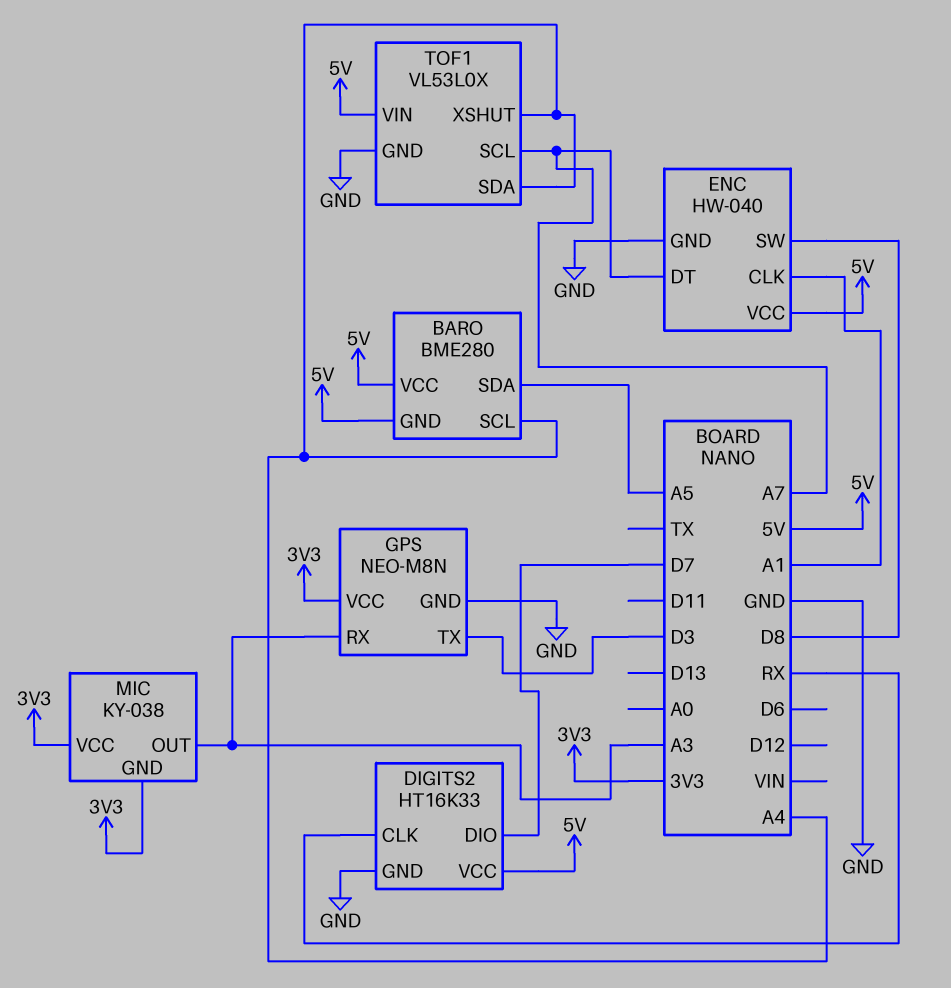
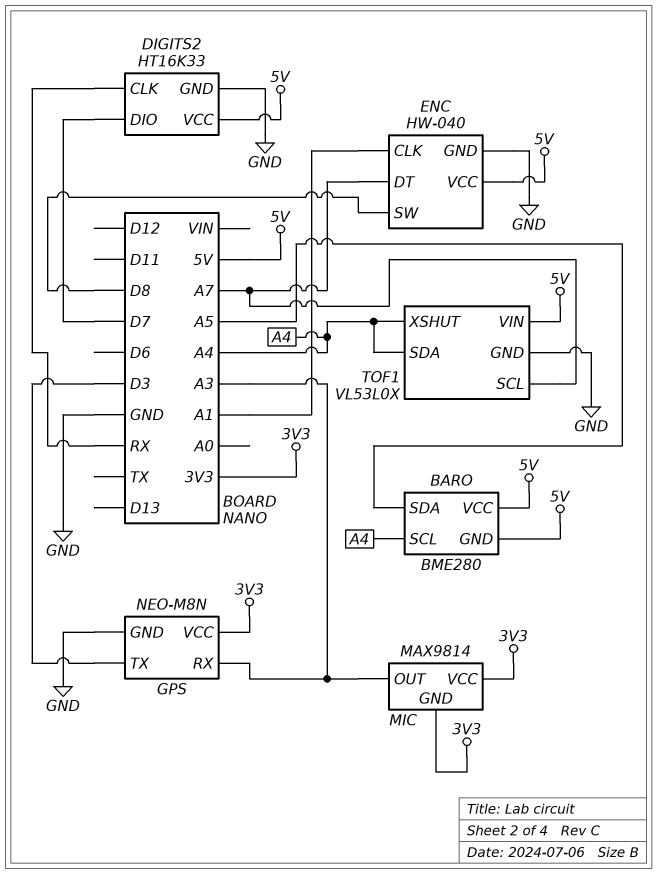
MIC: KY-038 -> MAX9814

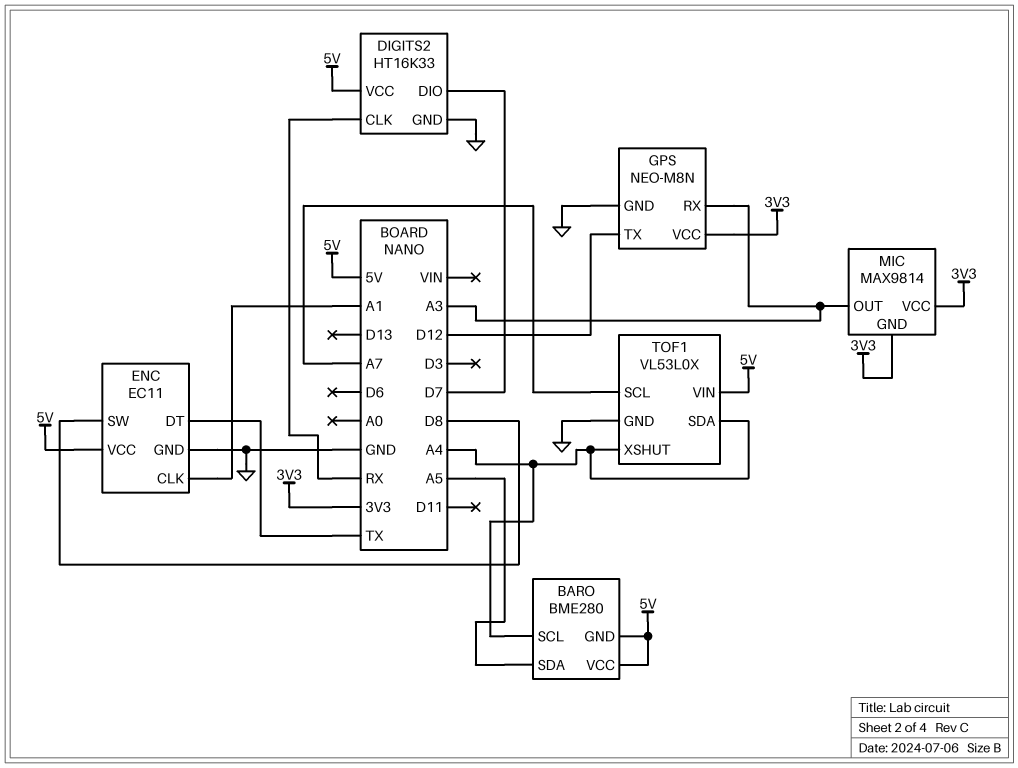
ENC: HW-040 -> EC11
ENC pin DT: A7 -> TX
GPS pin TX: D3 -> D12

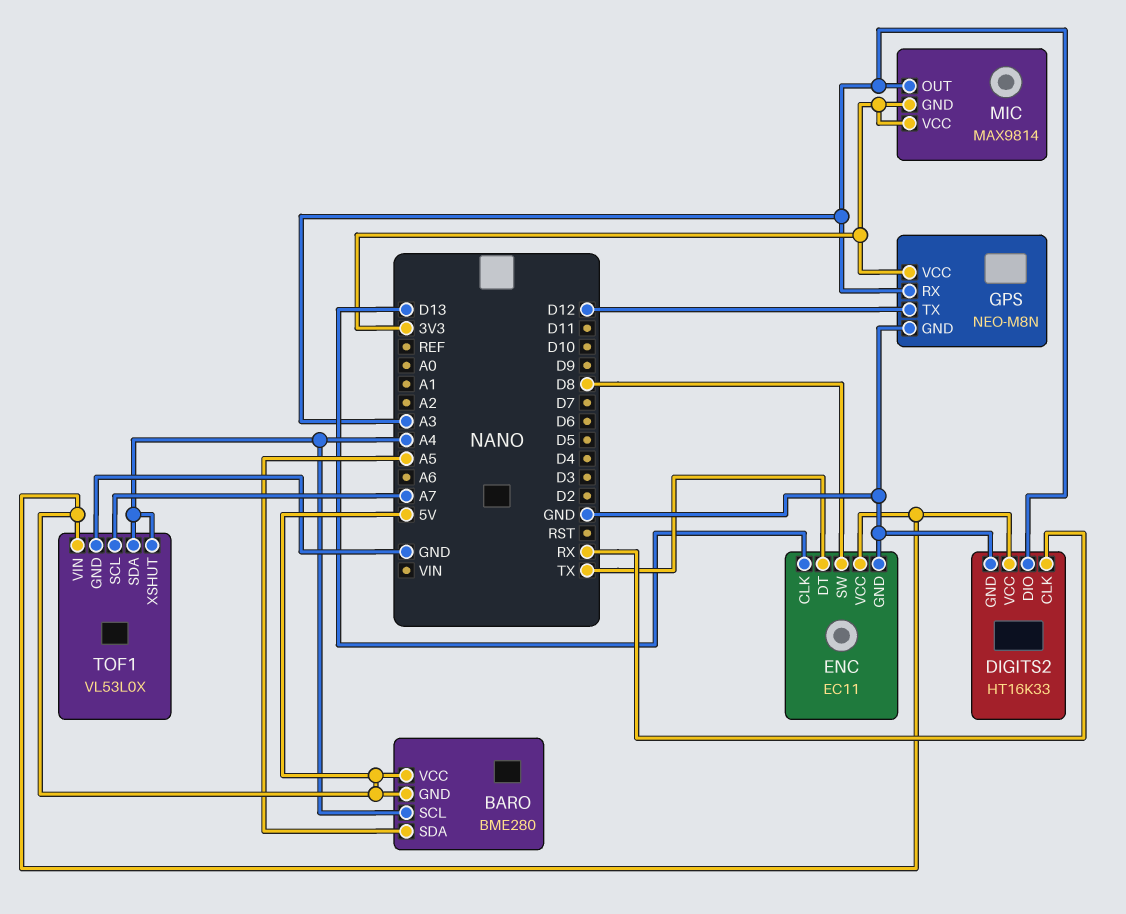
DIGITS2 pin DIO: D7 -> A3
ENC pin CLK: A1 -> D13

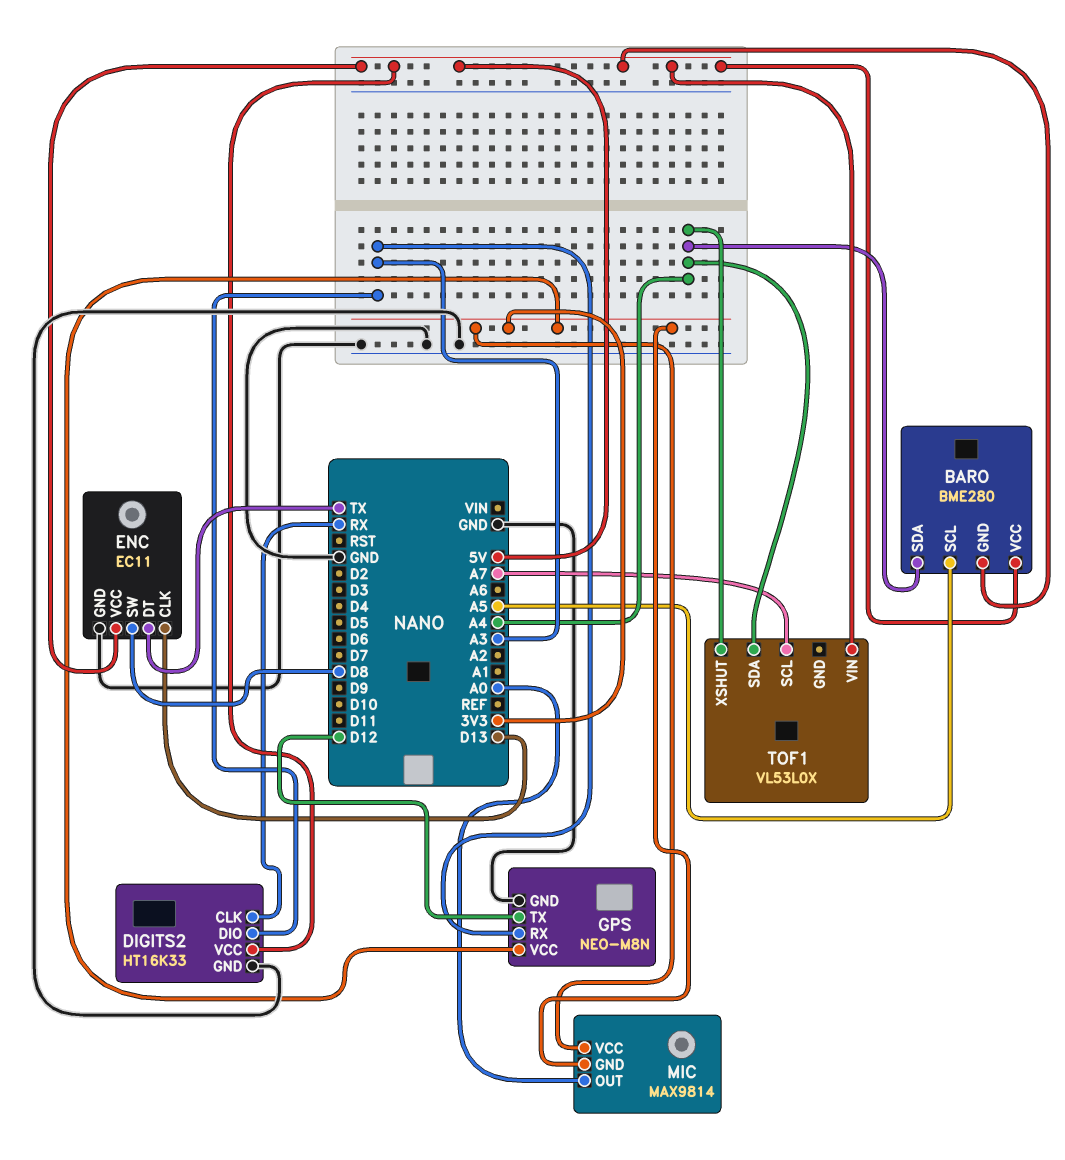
BARO pin SCL: A4 -> A5
BARO pin SDA: A5 -> A4
MIC pin OUT: A3 -> A0
TOF1 pin GND: GND -> none

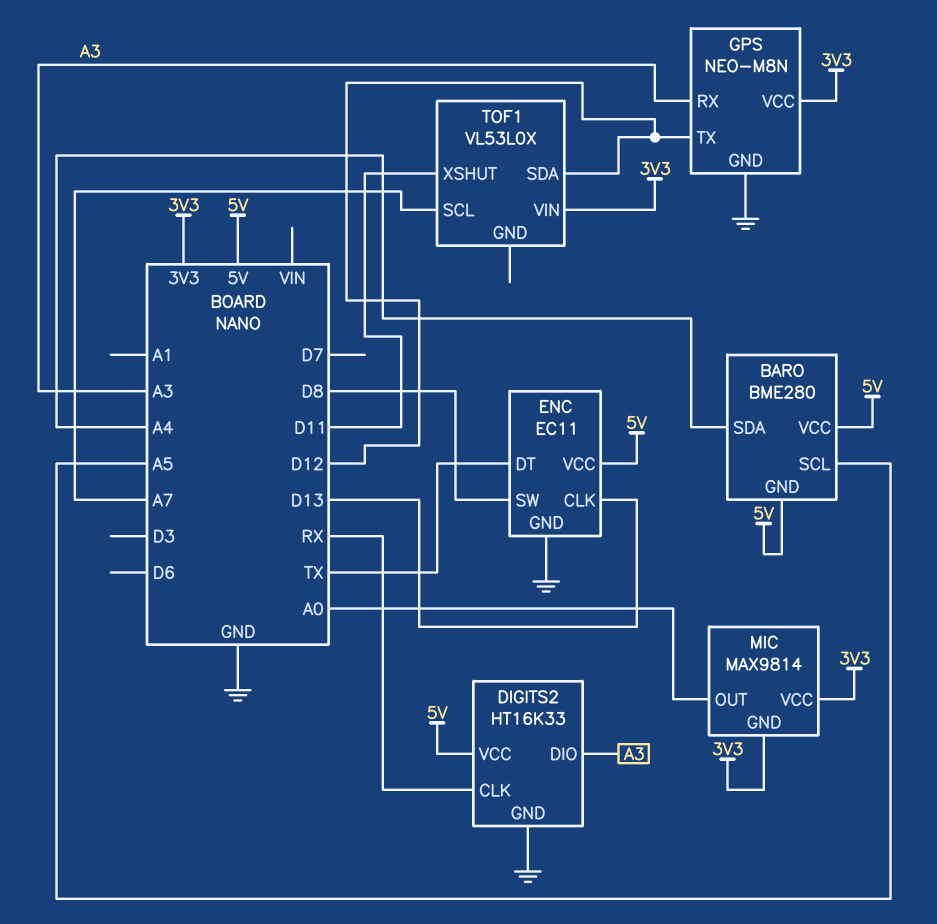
TOF1 pin SDA: A4 -> D12
TOF1 pin VIN: 5V -> 3V3
TOF1 pin XSHUT: A4 -> D11

